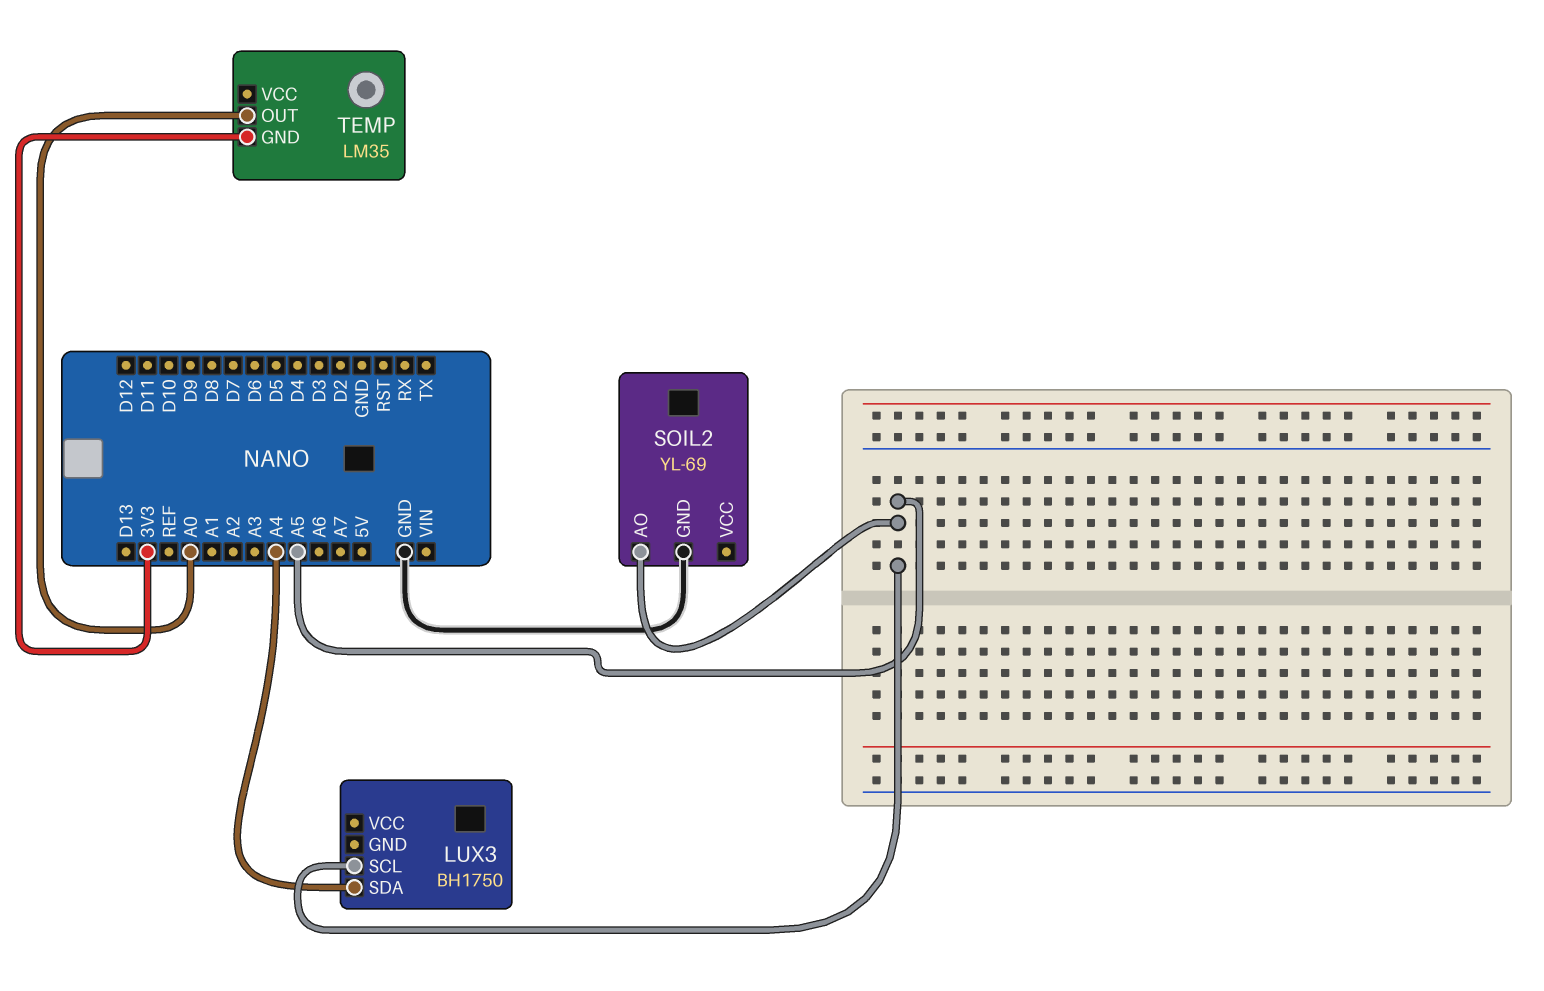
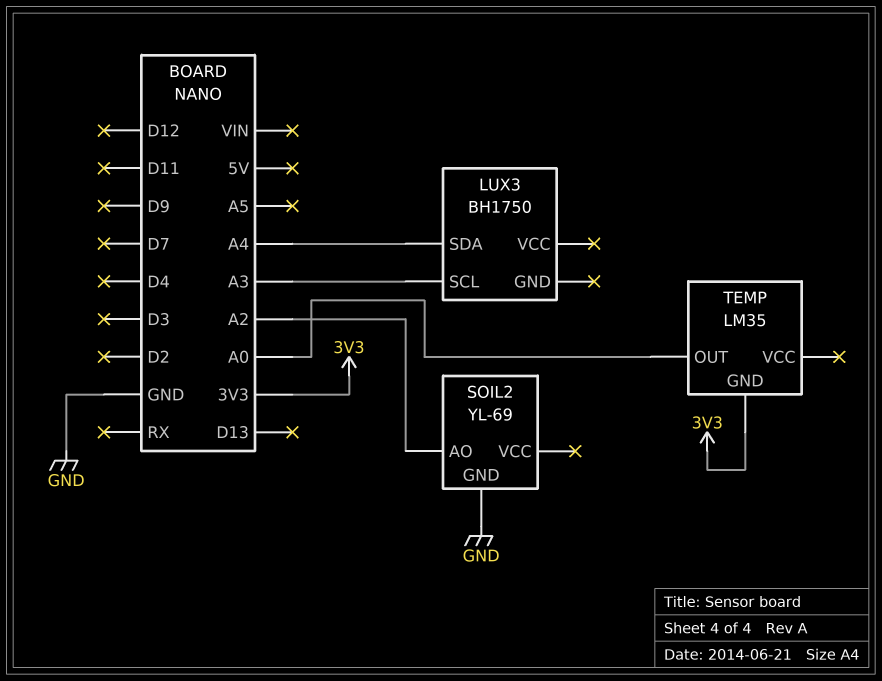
LUX3 pin SCL: A5 -> A3
SOIL2 pin AO: A5 -> A2

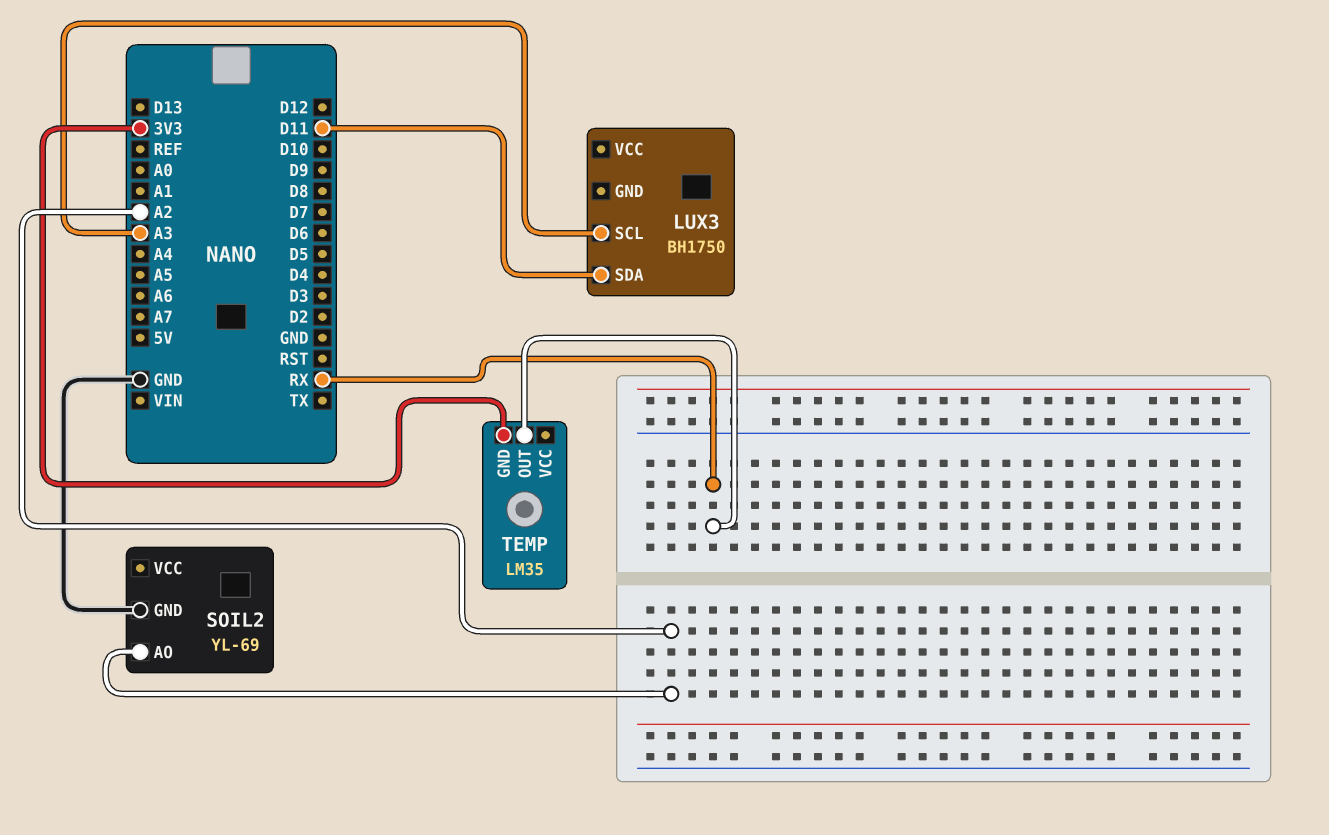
LUX3 pin SDA: A4 -> D11
TEMP pin OUT: A0 -> RX

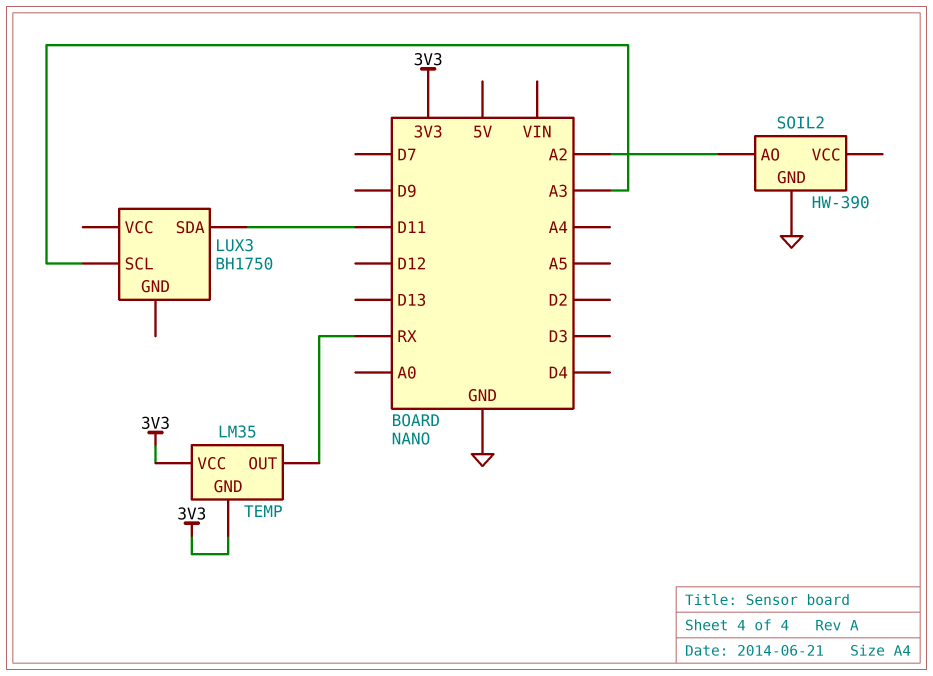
SOIL2: YL-69 -> HW-390
TEMP pin VCC: none -> 3V3

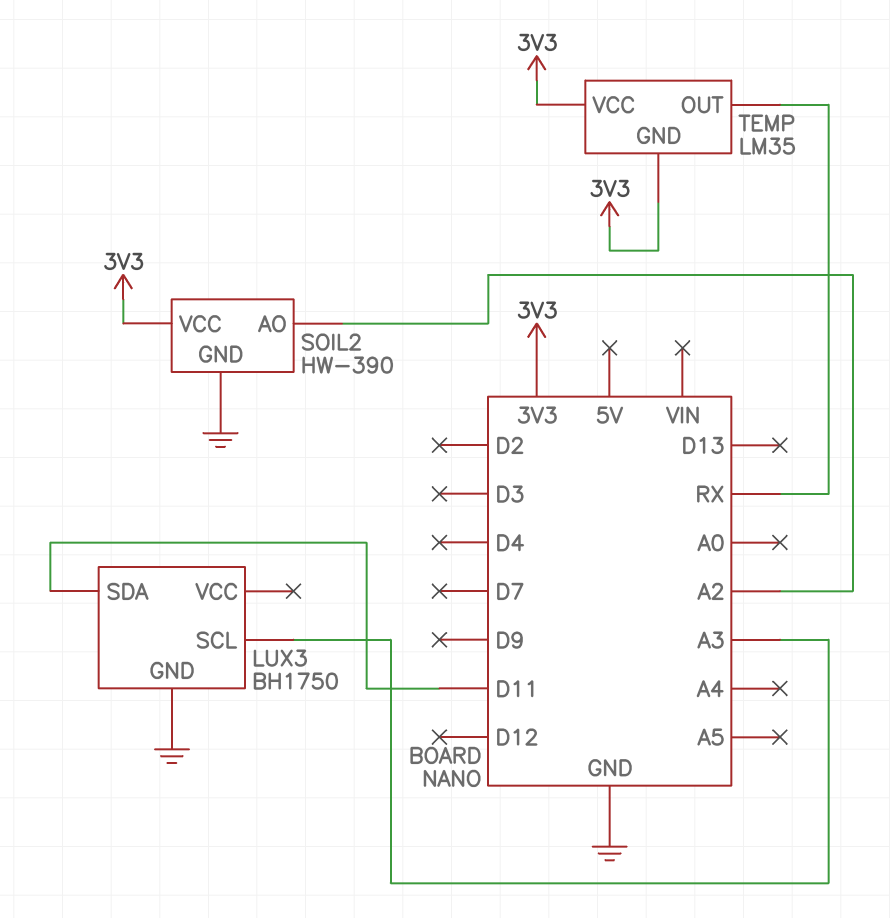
LUX3 pin GND: none -> GND
SOIL2 pin VCC: none -> 3V3

